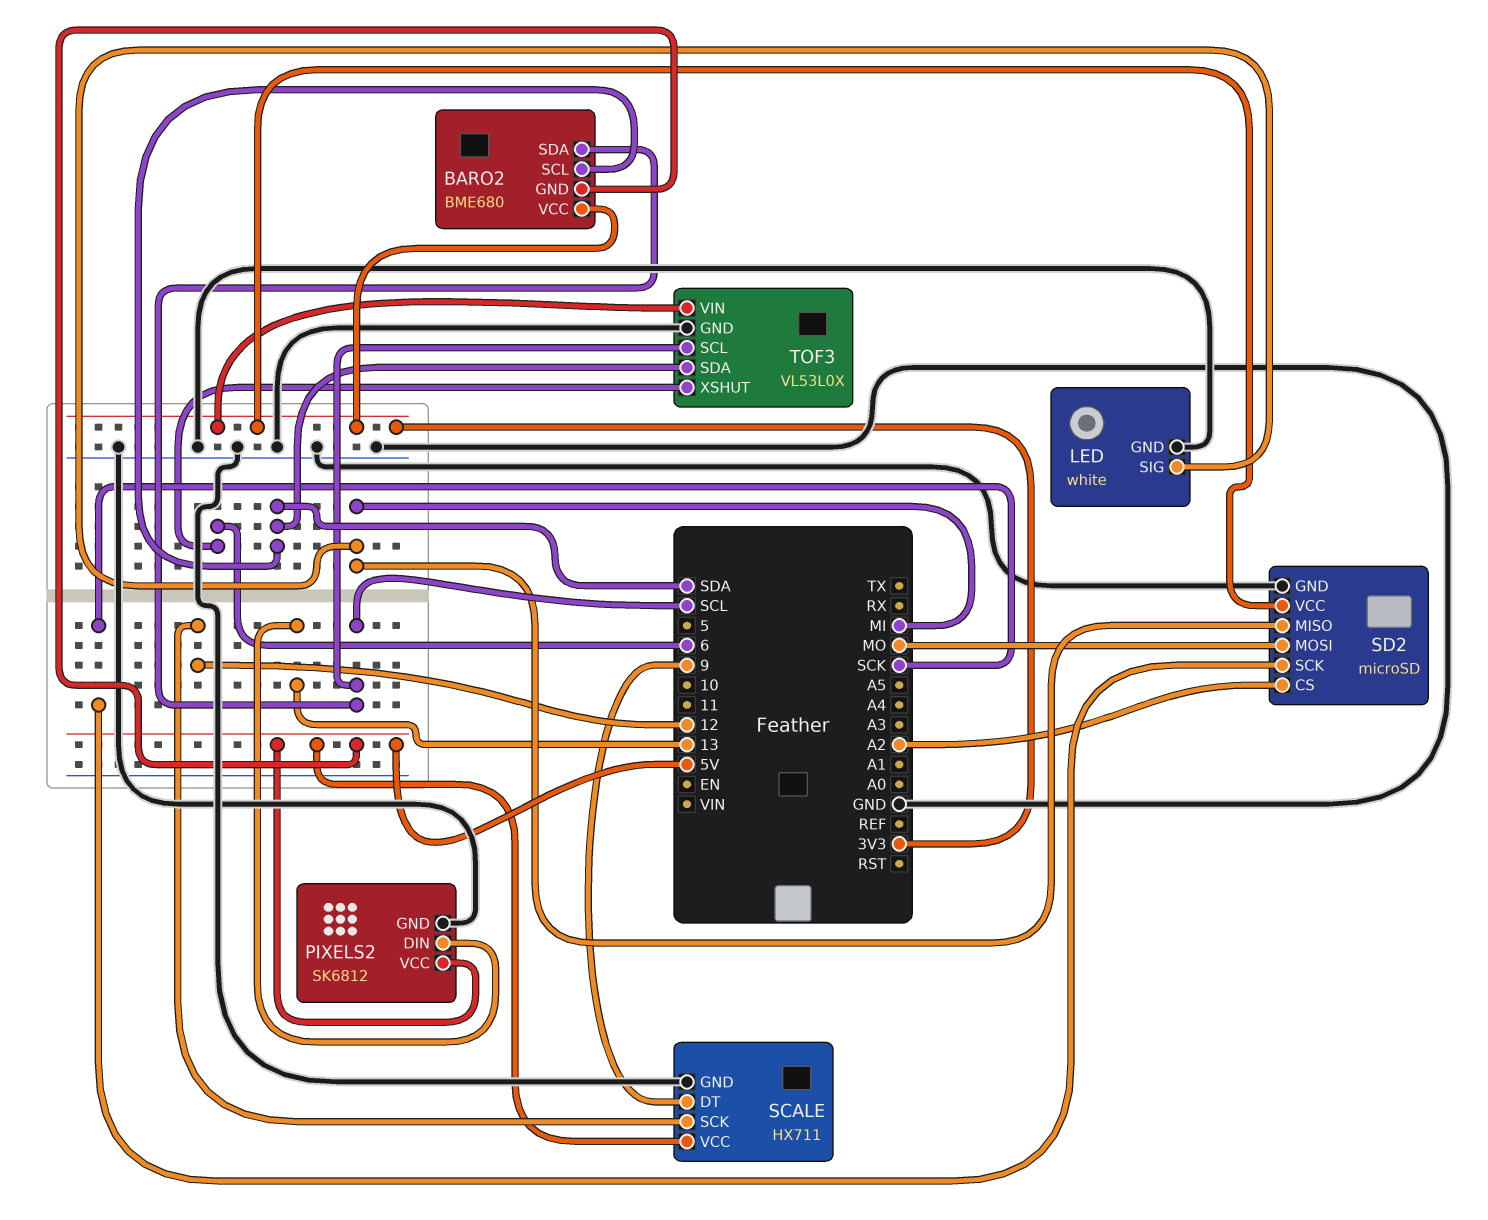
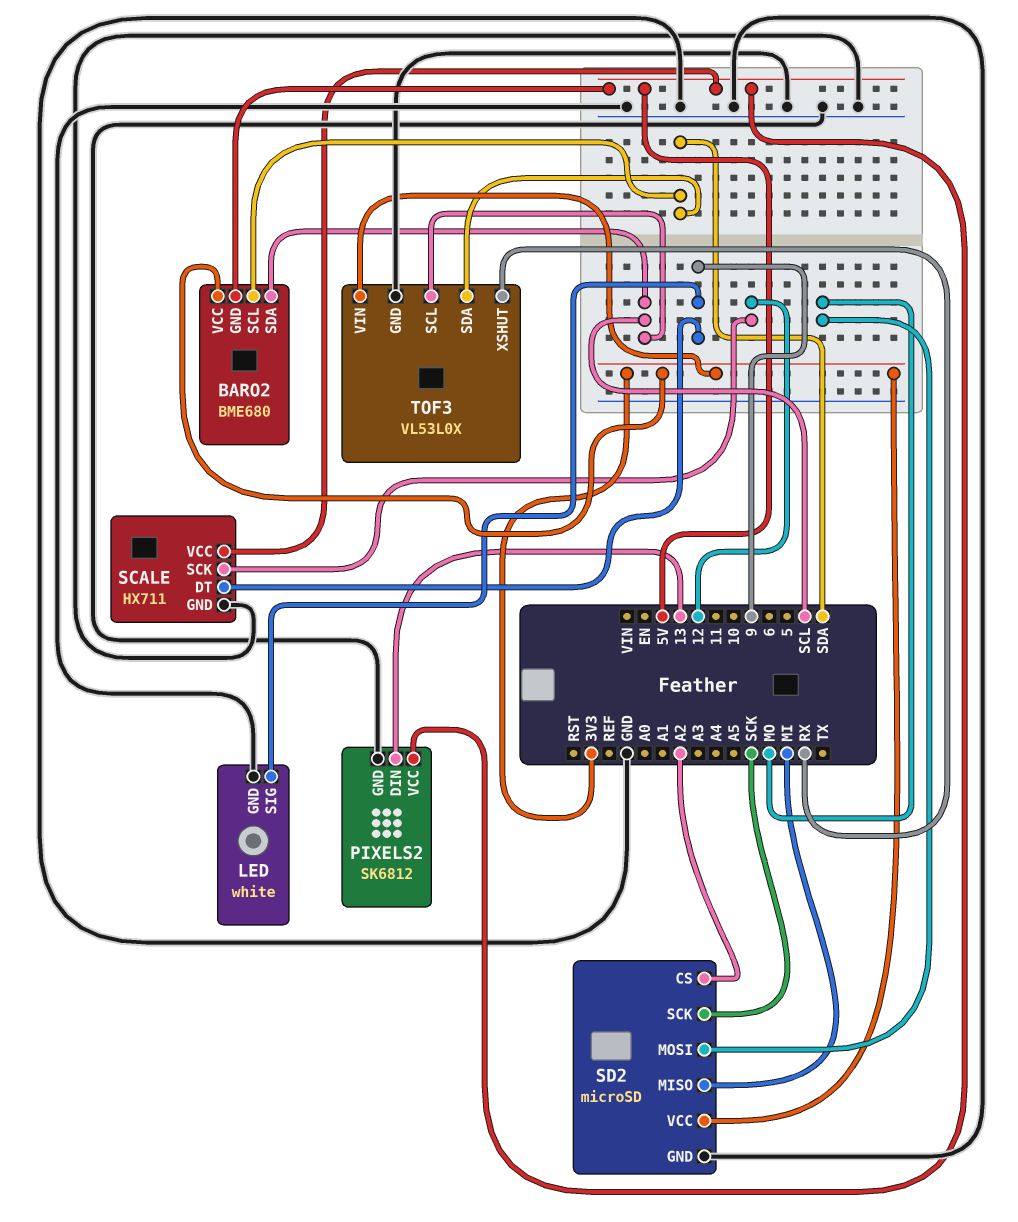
LED pin SIG: MI -> 9
TOF3 pin XSHUT: 6 -> RX

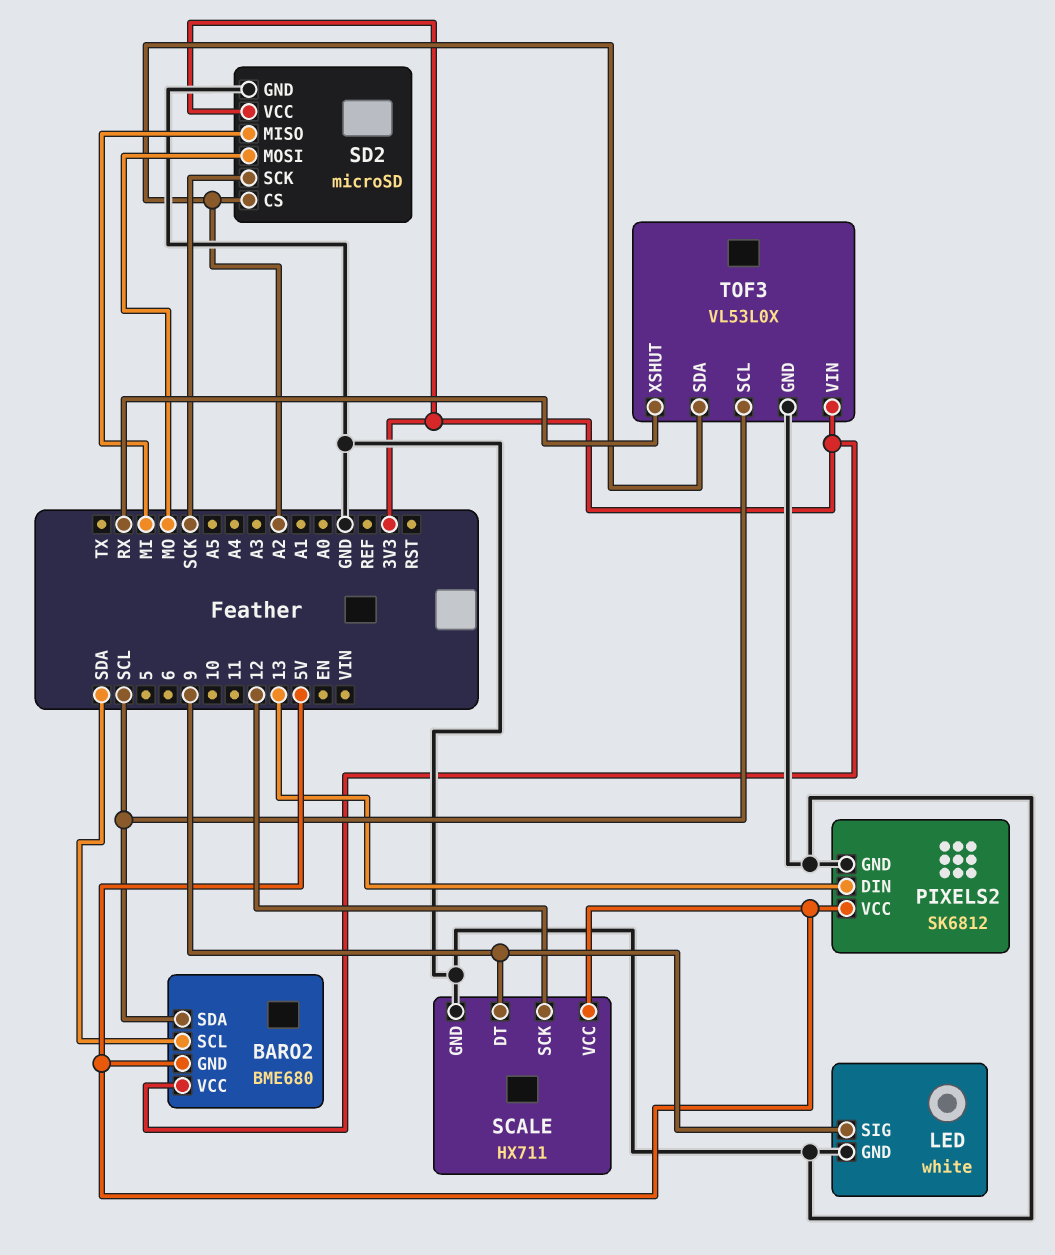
TOF3 pin SDA: SDA -> A2

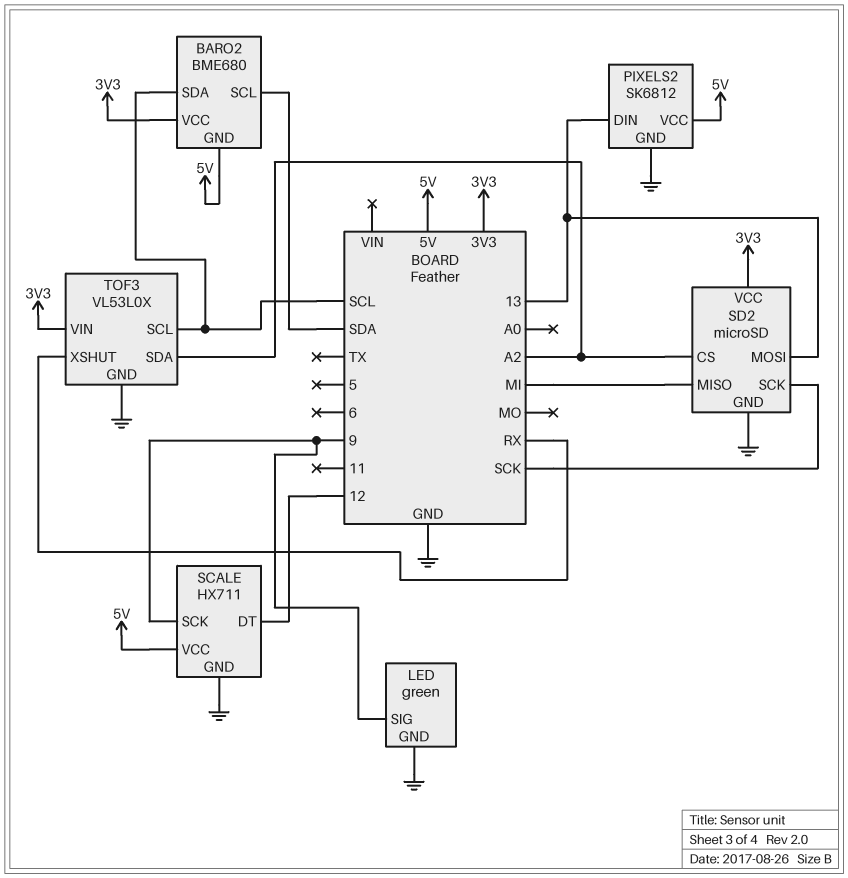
LED: white -> green
SCALE pin DT: 9 -> 12
SCALE pin SCK: 12 -> 9
SD2 pin MOSI: MO -> 13

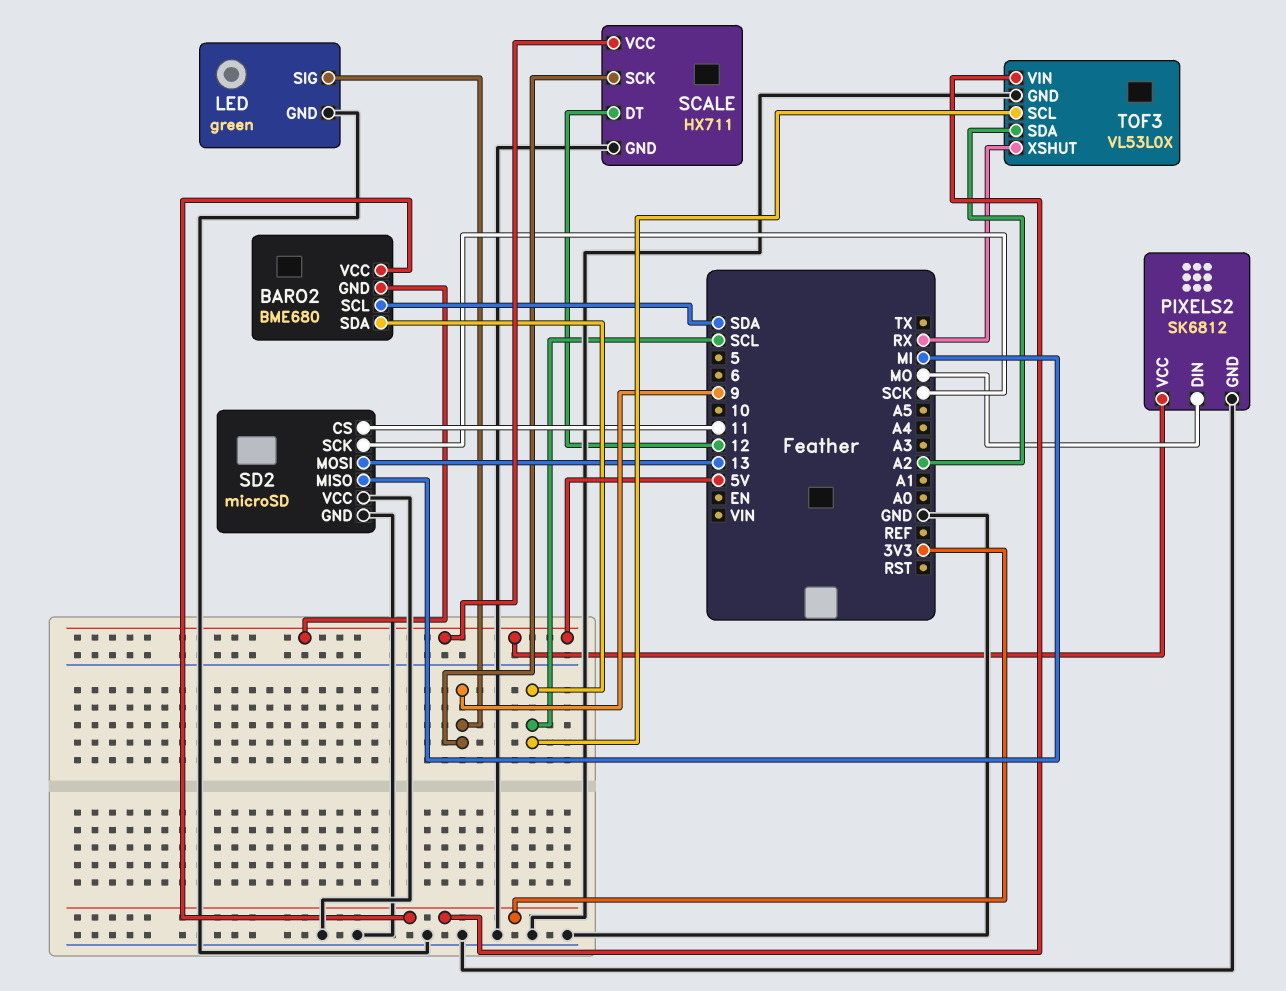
PIXELS2 pin DIN: 13 -> MO
SD2 pin CS: A2 -> 11
SD2 pin VCC: 3V3 -> GND

